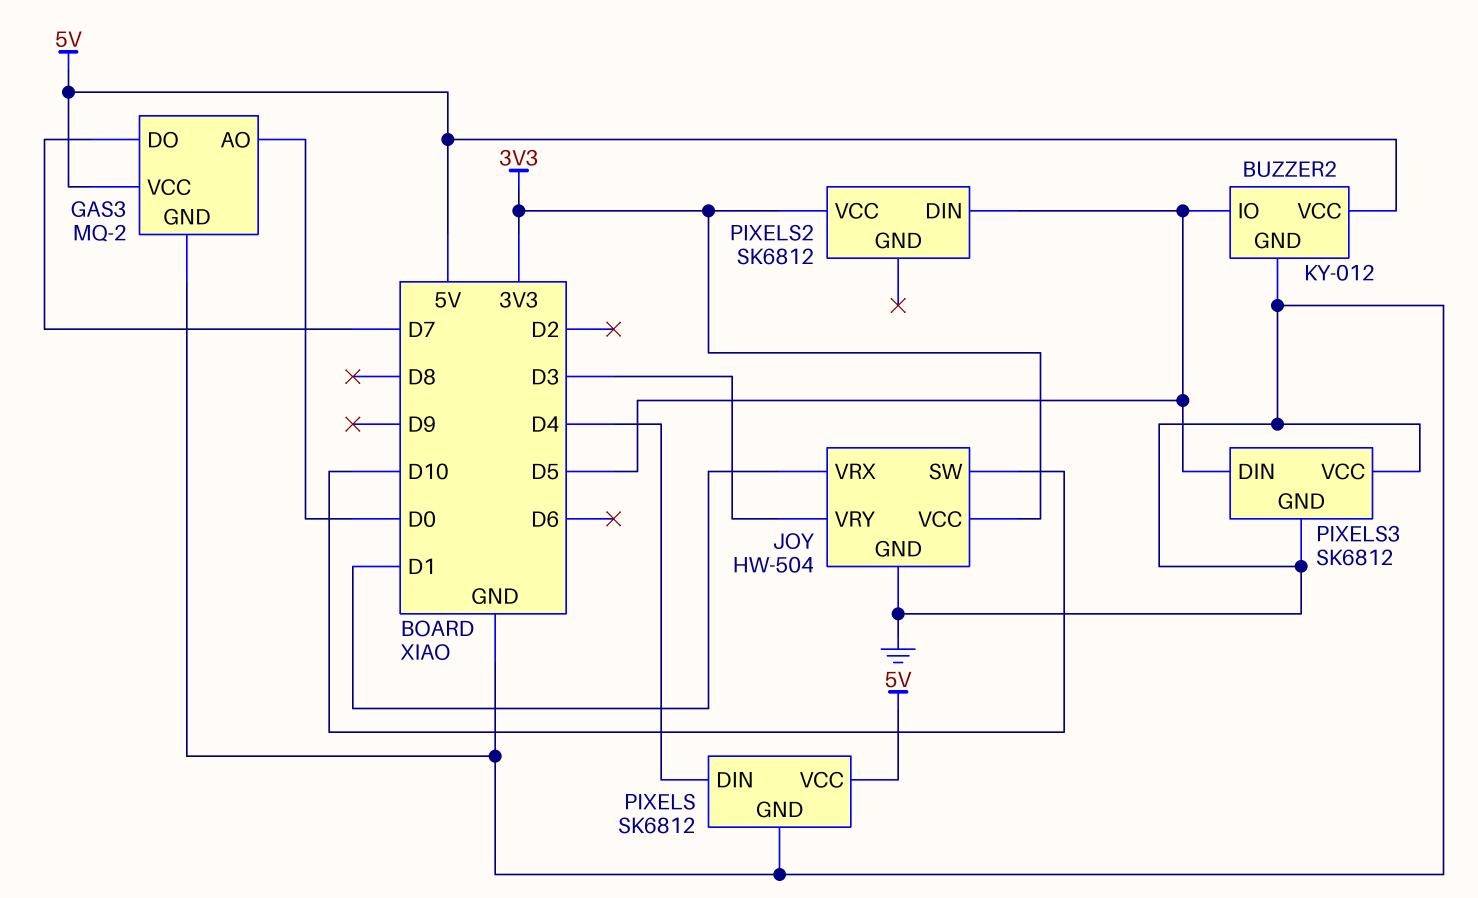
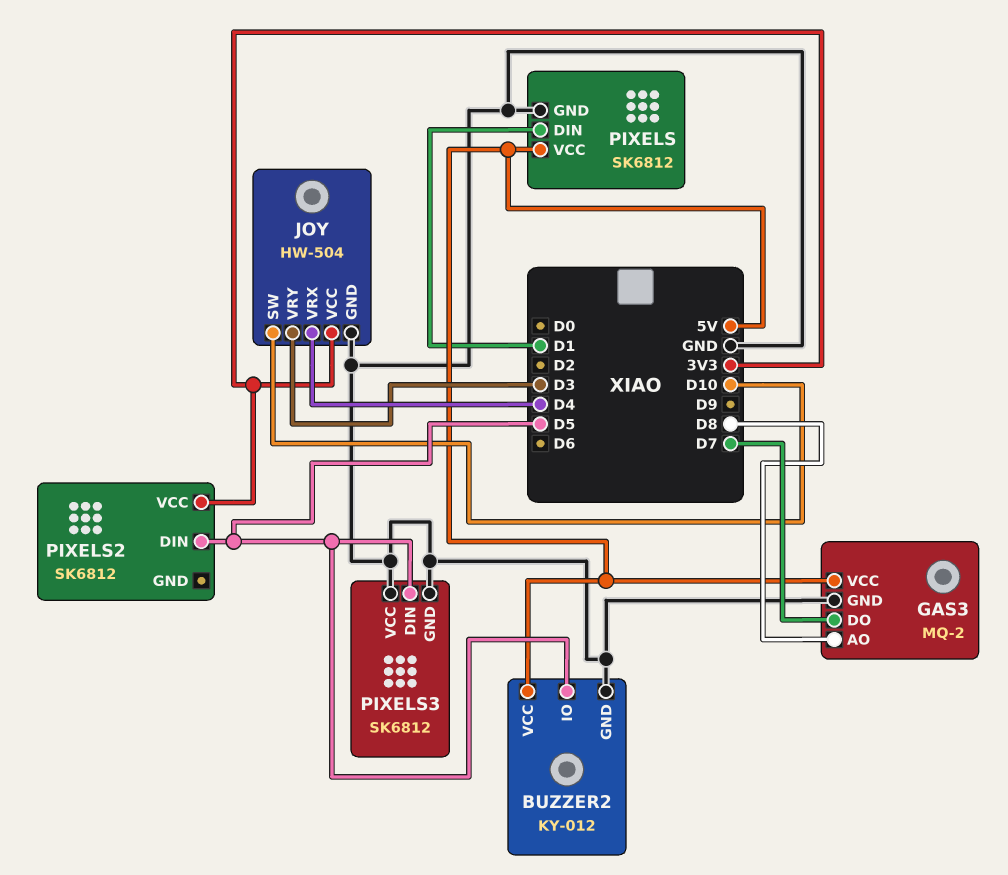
GAS3 pin AO: D0 -> D8
JOY pin VRX: D1 -> D4
PIXELS pin DIN: D4 -> D1

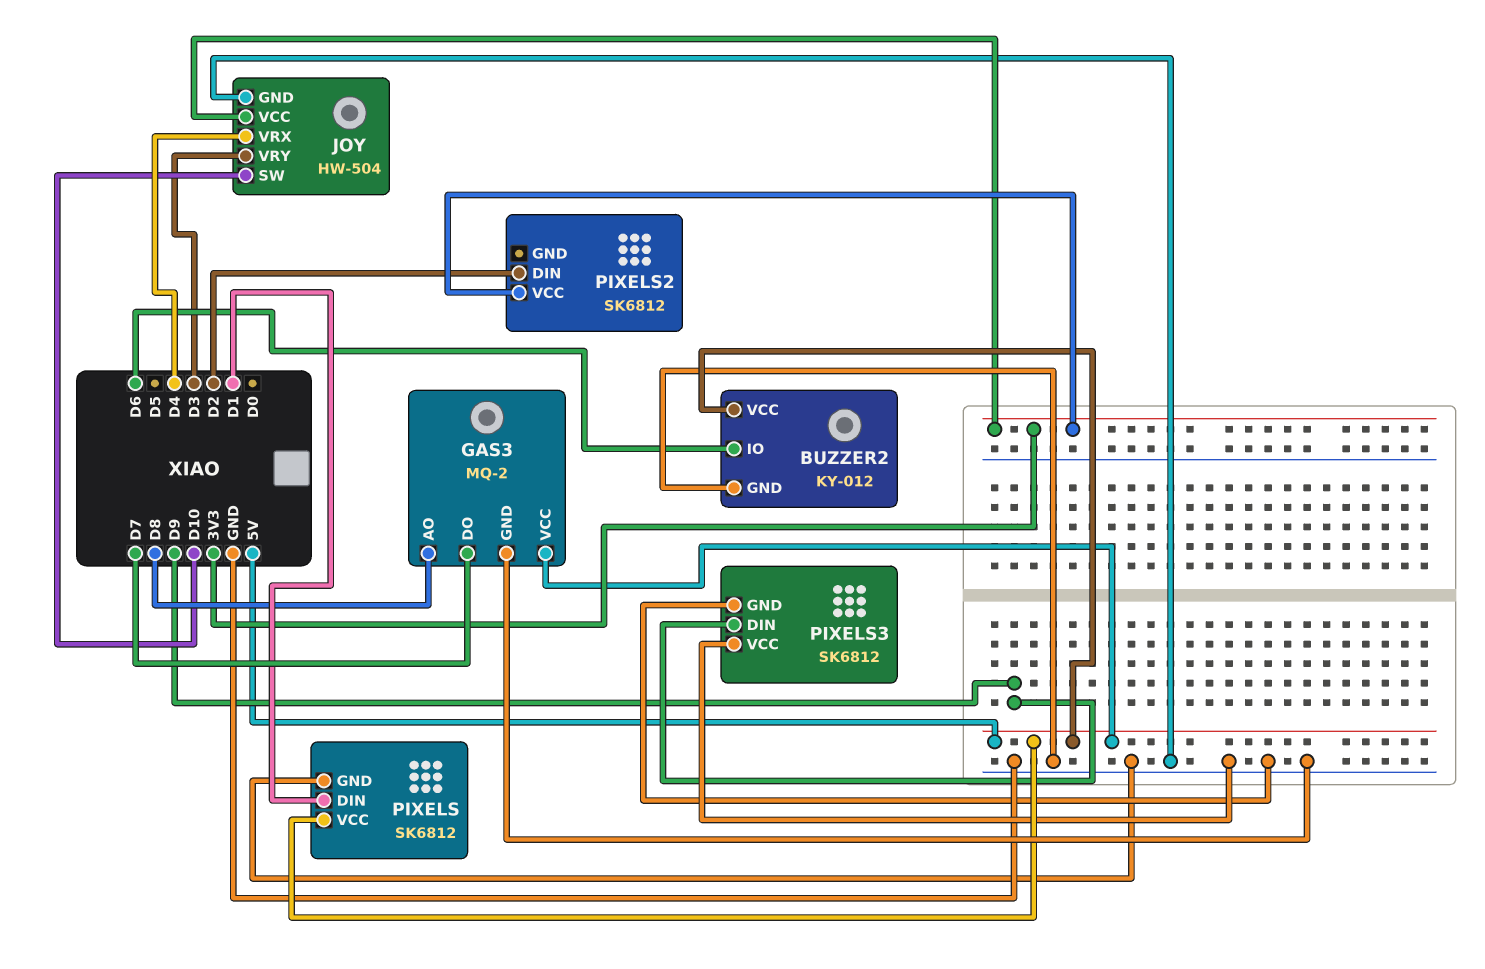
BUZZER2 pin IO: D5 -> D6
PIXELS2 pin DIN: D5 -> D2
PIXELS3 pin DIN: D5 -> D9

